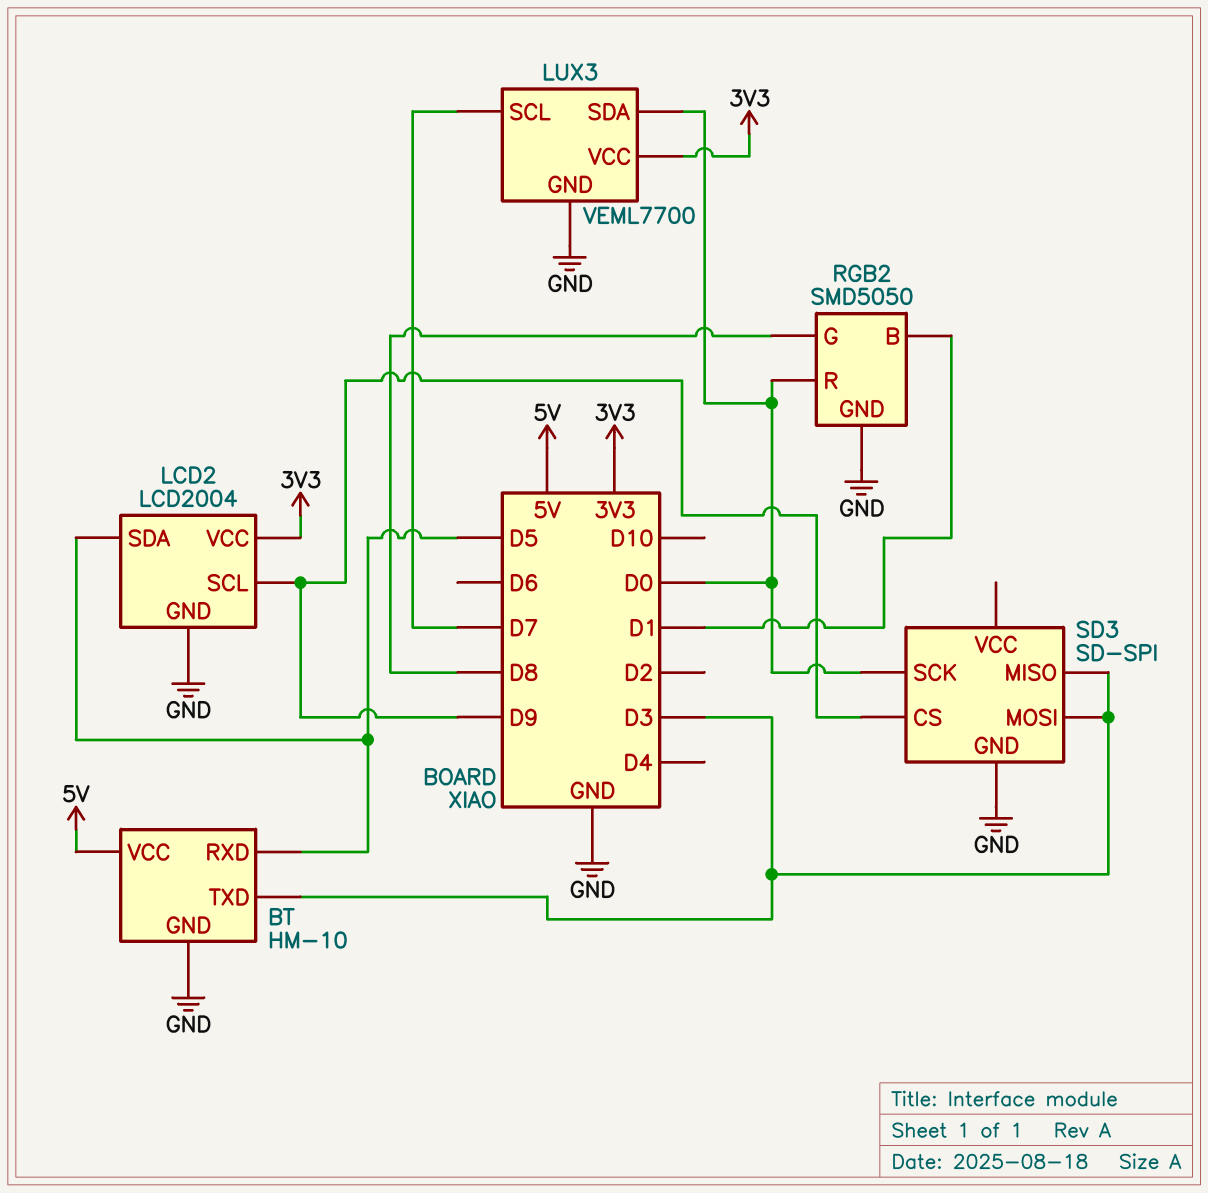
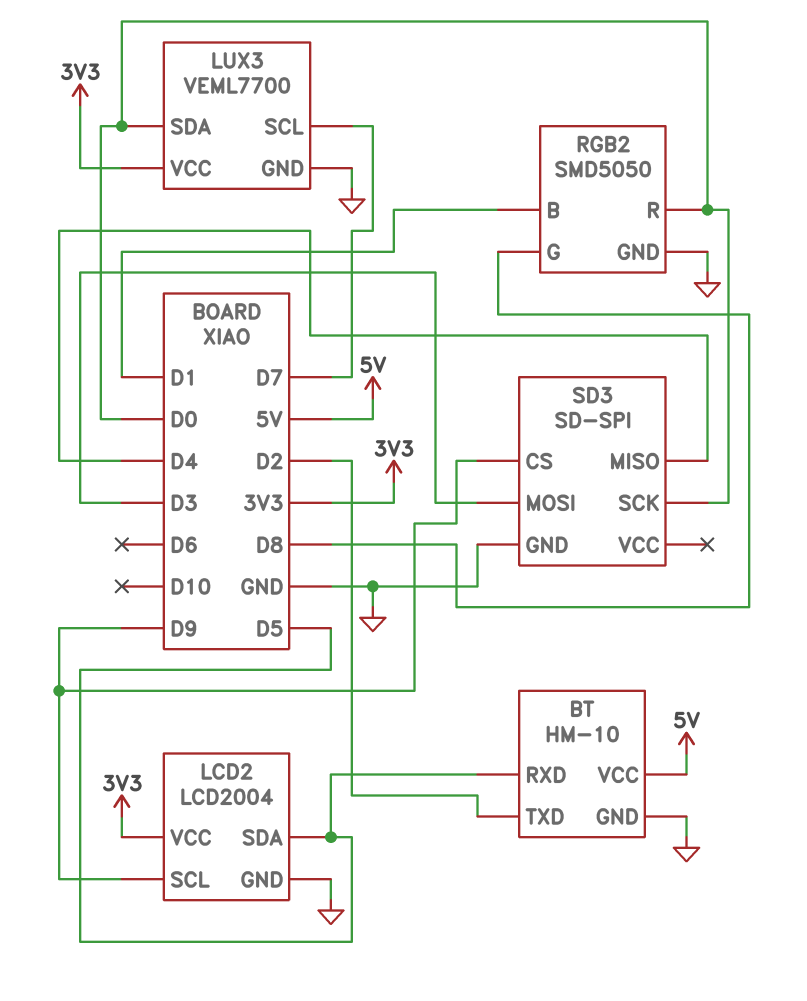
BT pin TXD: D3 -> D2
SD3 pin MISO: D3 -> D4

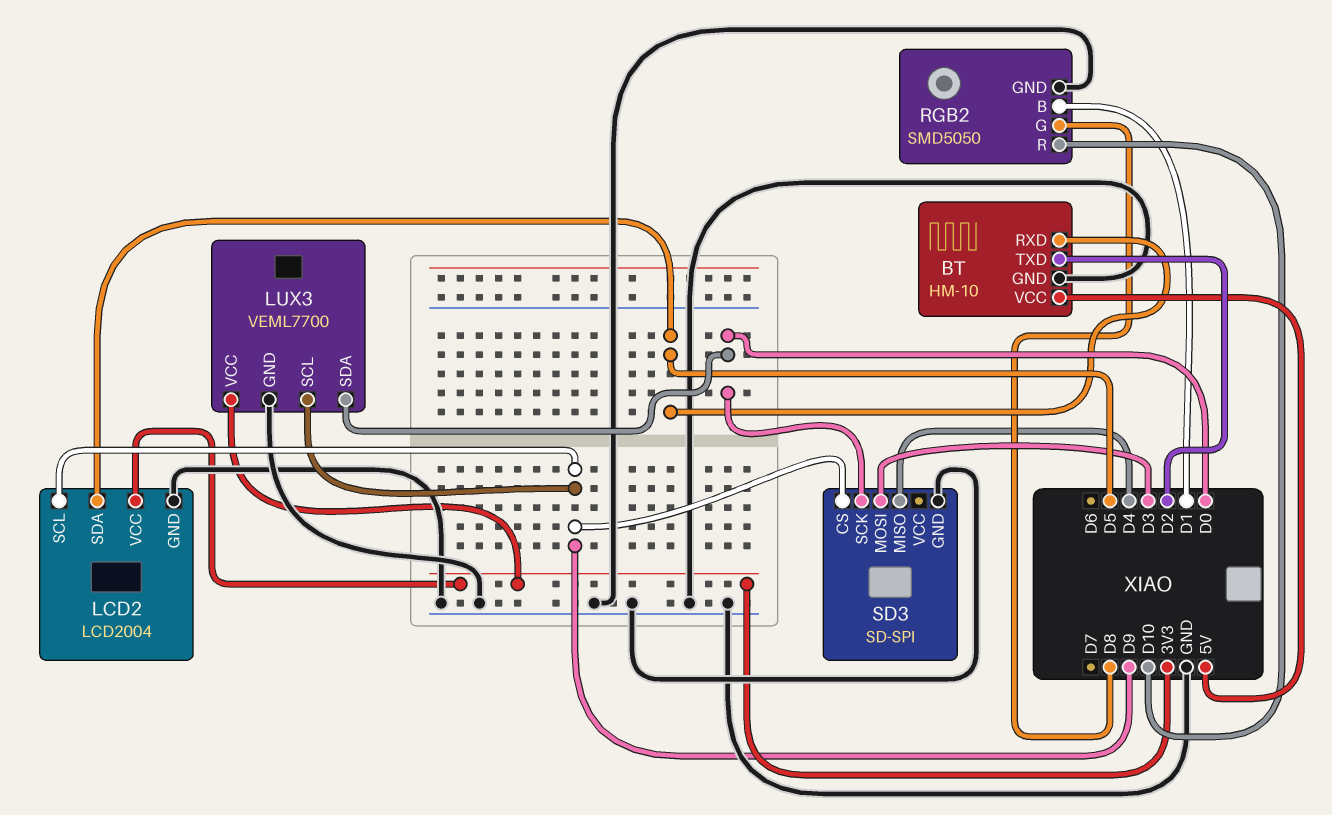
LUX3 pin SCL: D7 -> D9
RGB2 pin R: D0 -> D10

